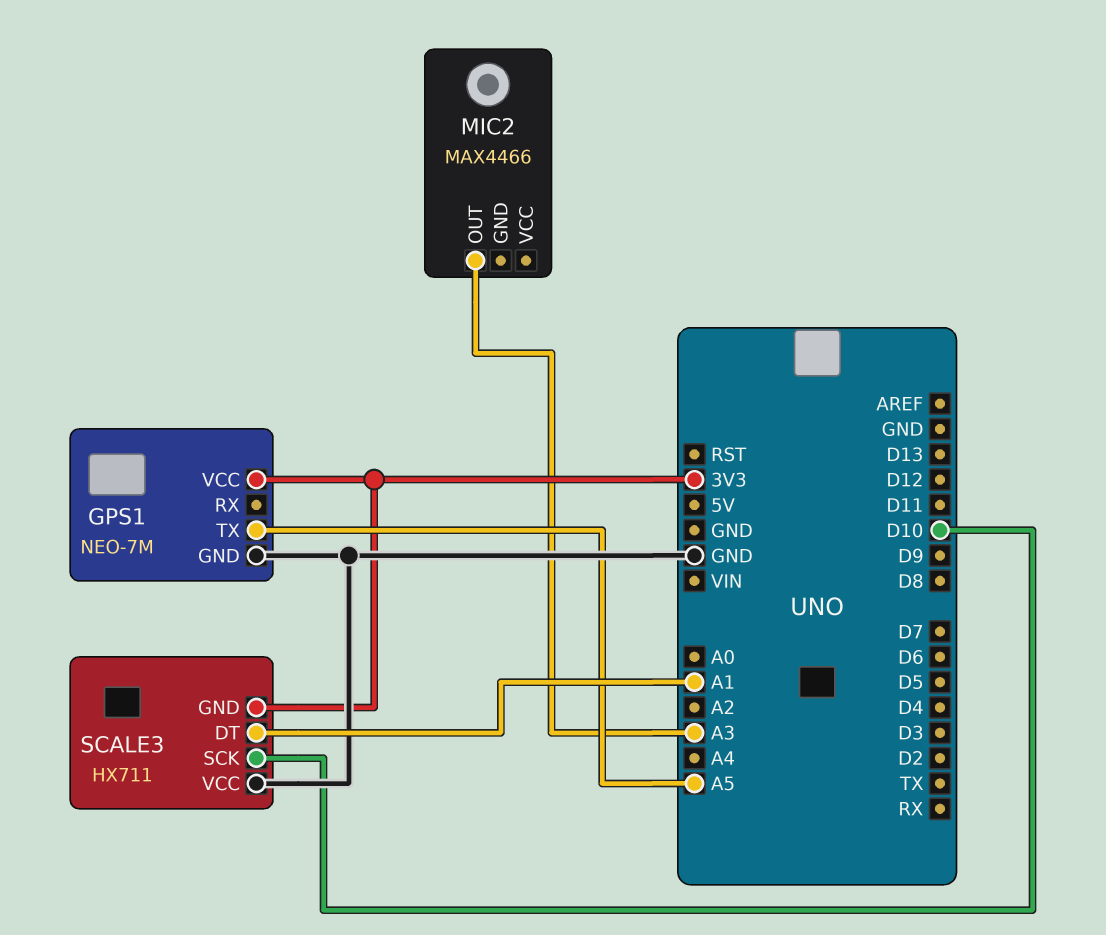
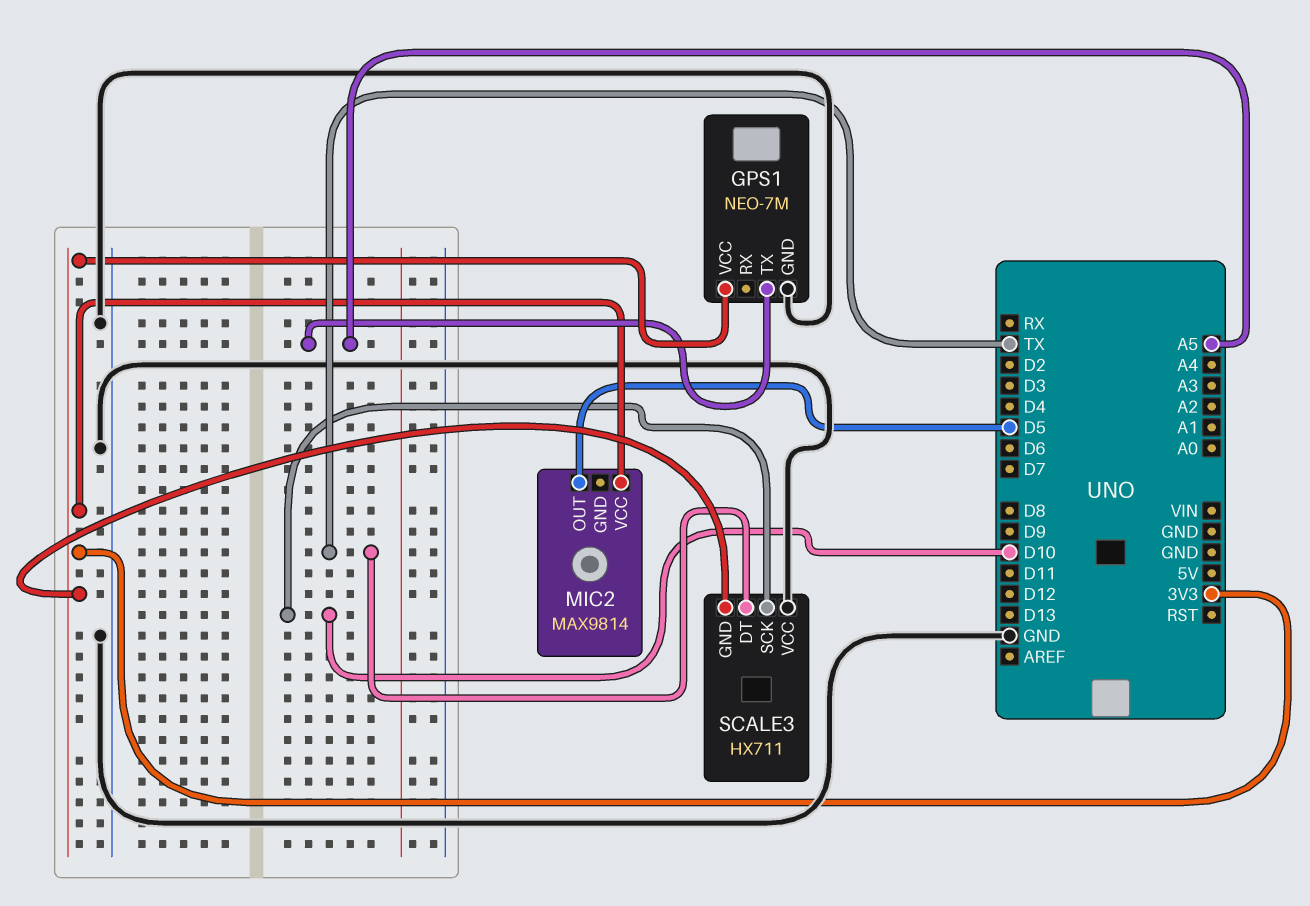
MIC2: MAX4466 -> MAX9814
MIC2 pin OUT: A3 -> D5
MIC2 pin VCC: none -> 3V3
SCALE3 pin DT: A1 -> TX

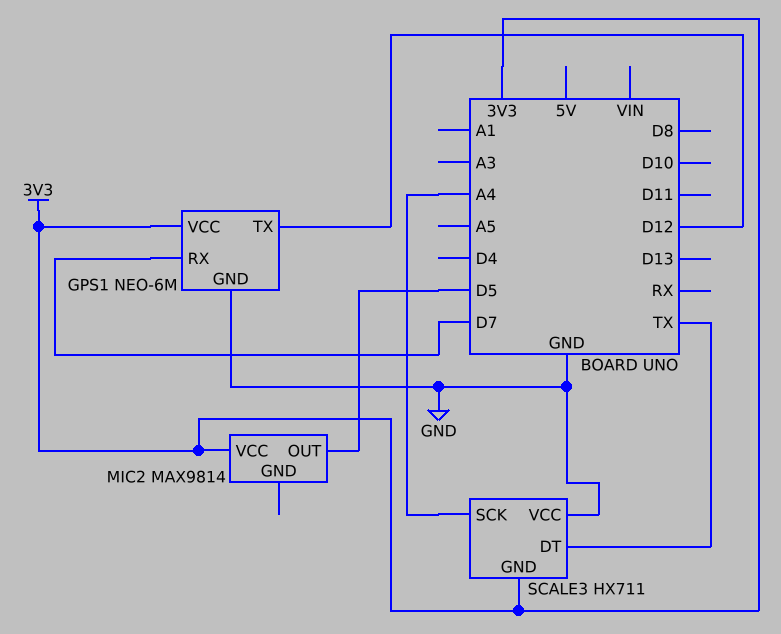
GPS1: NEO-7M -> NEO-6M
GPS1 pin RX: none -> D7
GPS1 pin TX: A5 -> D12
SCALE3 pin SCK: D10 -> A4

